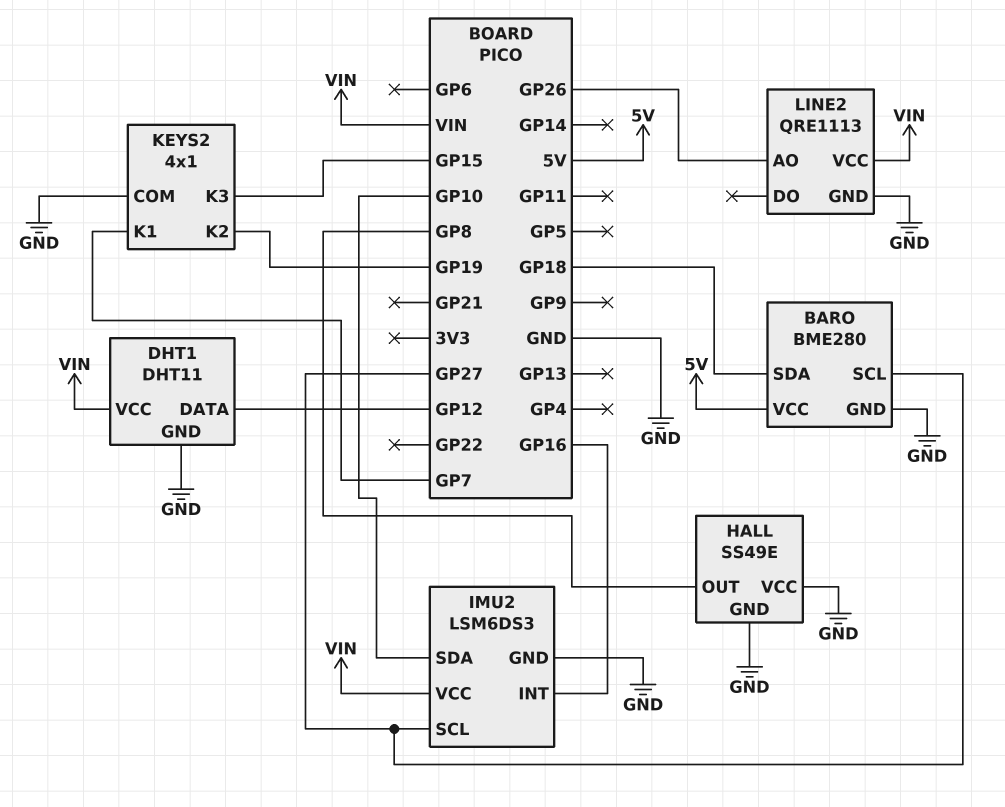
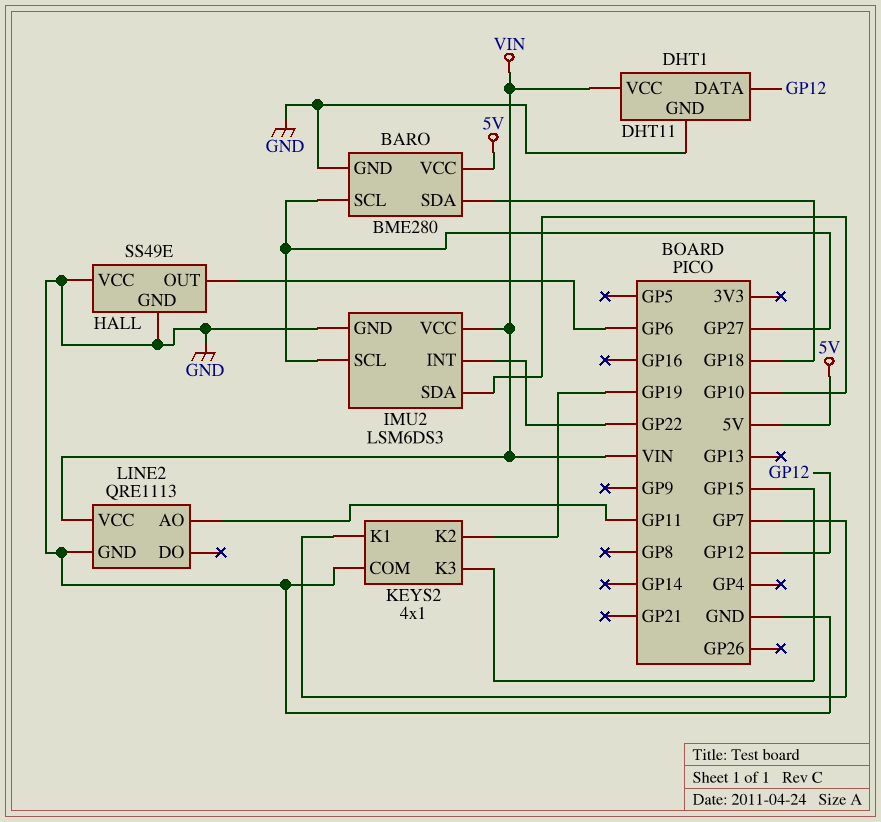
HALL pin OUT: GP8 -> GP6
IMU2 pin INT: GP16 -> GP22
LINE2 pin AO: GP26 -> GP11

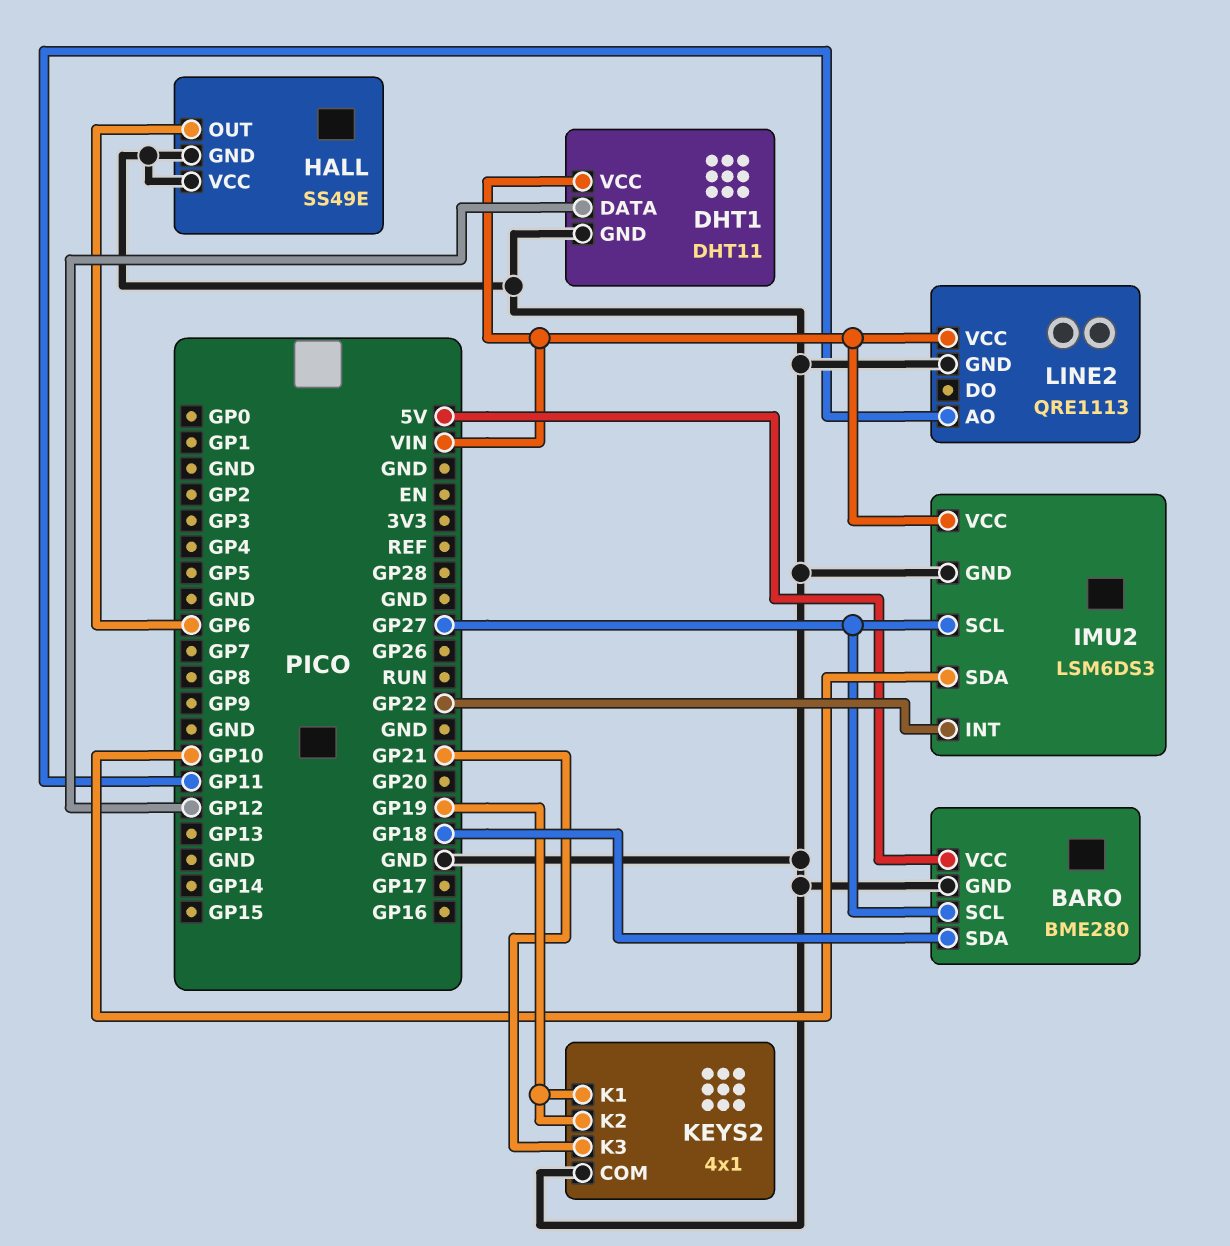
KEYS2 pin K1: GP7 -> GP19
KEYS2 pin K3: GP15 -> GP21

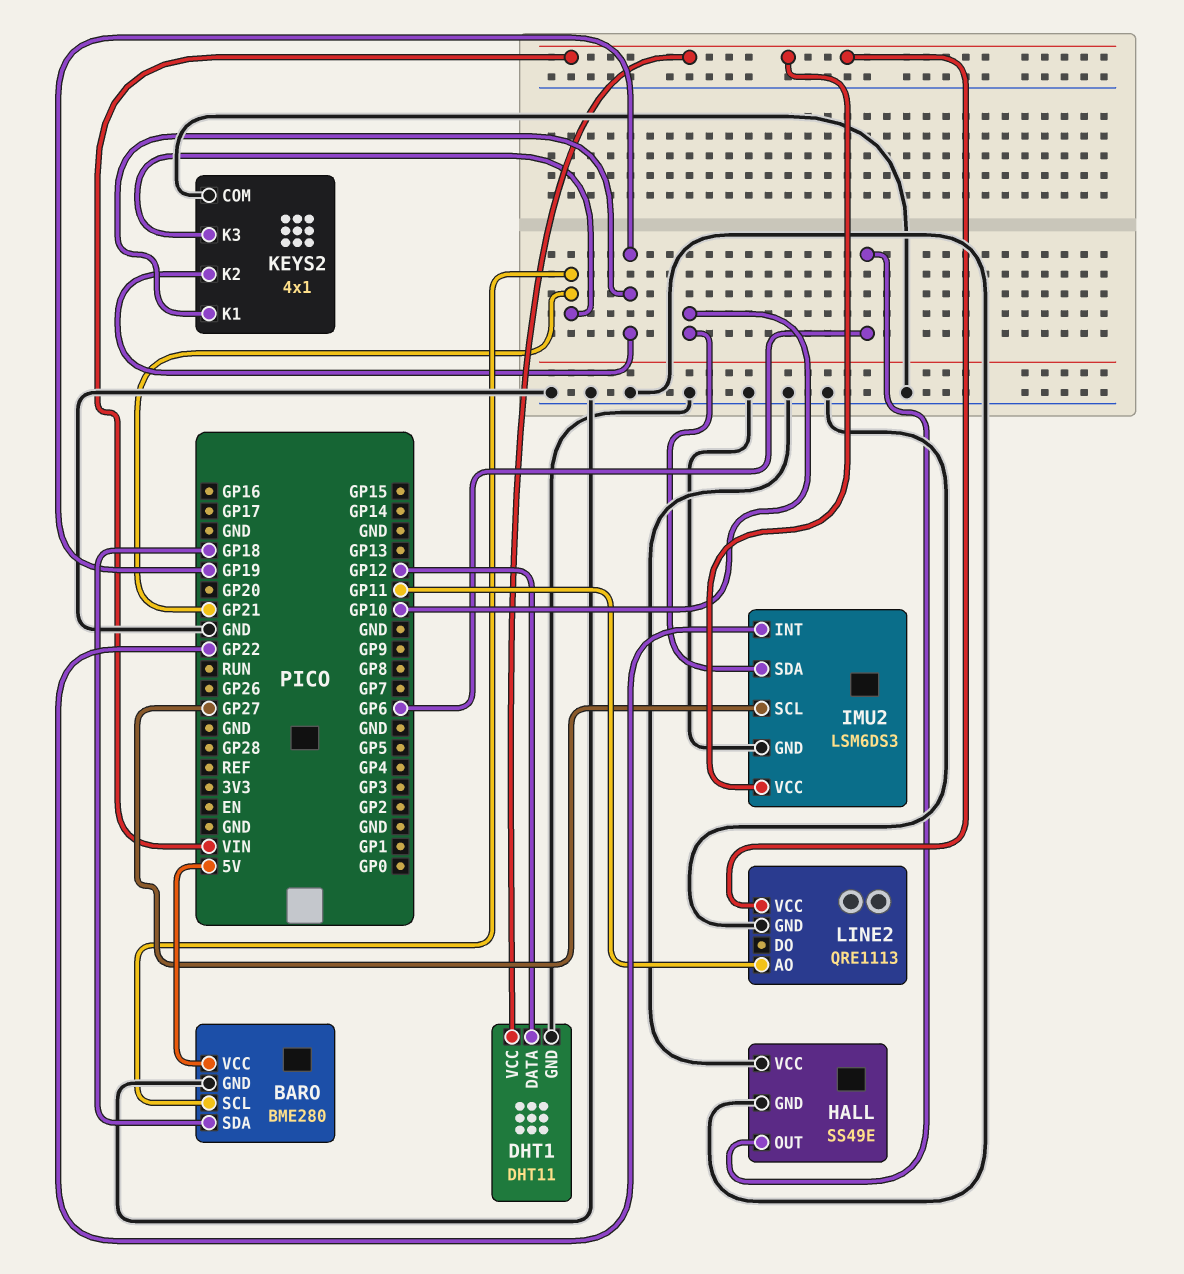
BARO pin SCL: GP27 -> GP21

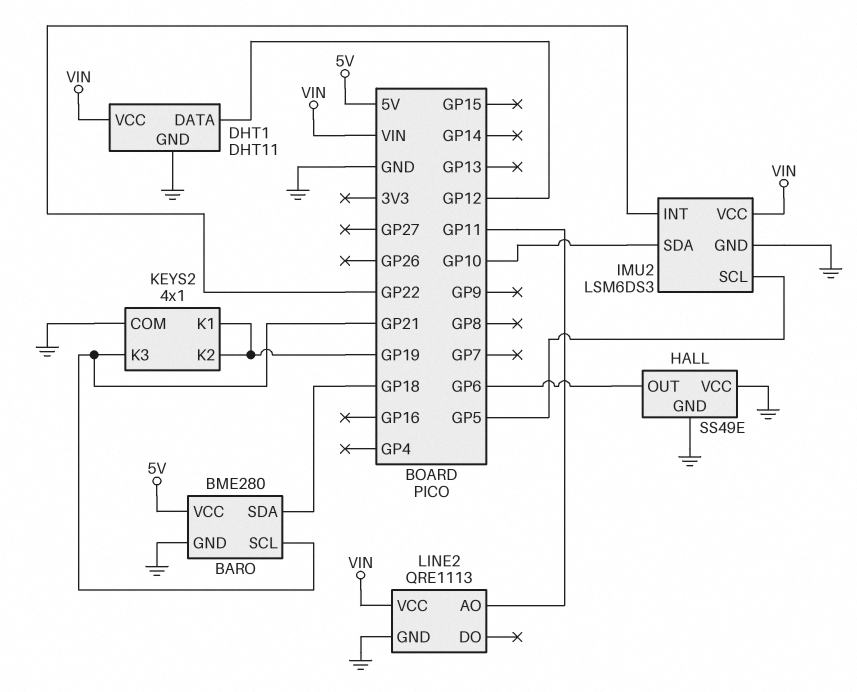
IMU2 pin SCL: GP27 -> GP5

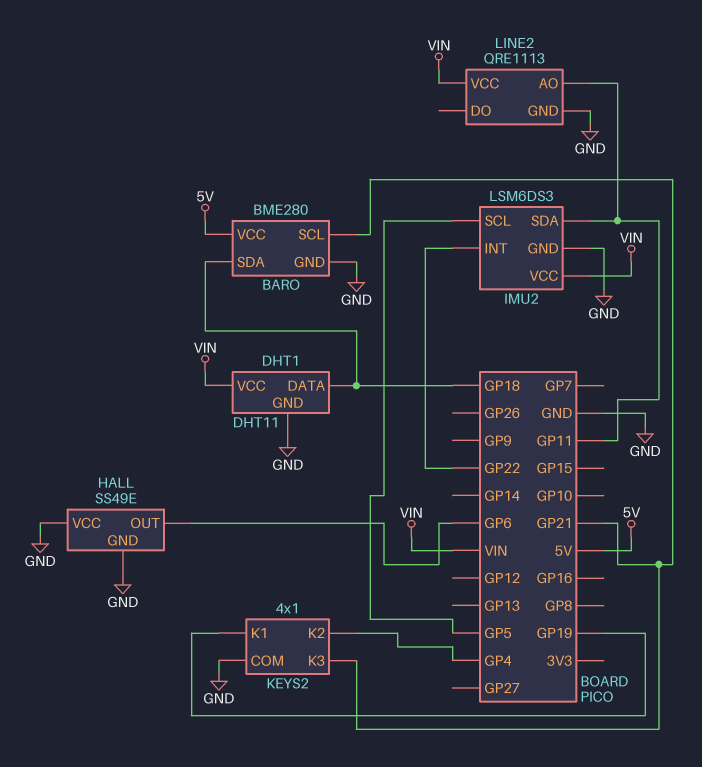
DHT1 pin DATA: GP12 -> GP18
IMU2 pin SDA: GP10 -> GP11
KEYS2 pin K2: GP19 -> GP4

